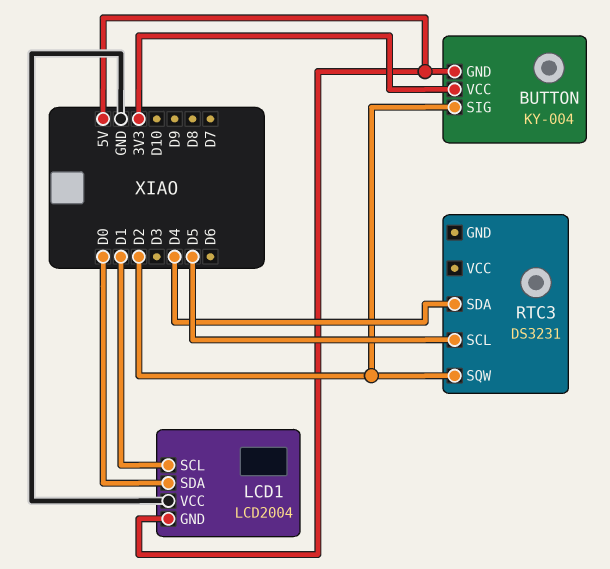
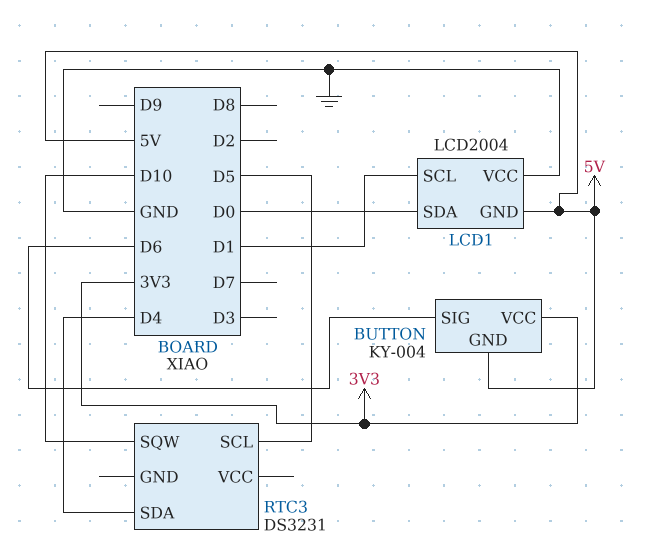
BUTTON pin SIG: D2 -> D6
RTC3 pin SQW: D2 -> D10

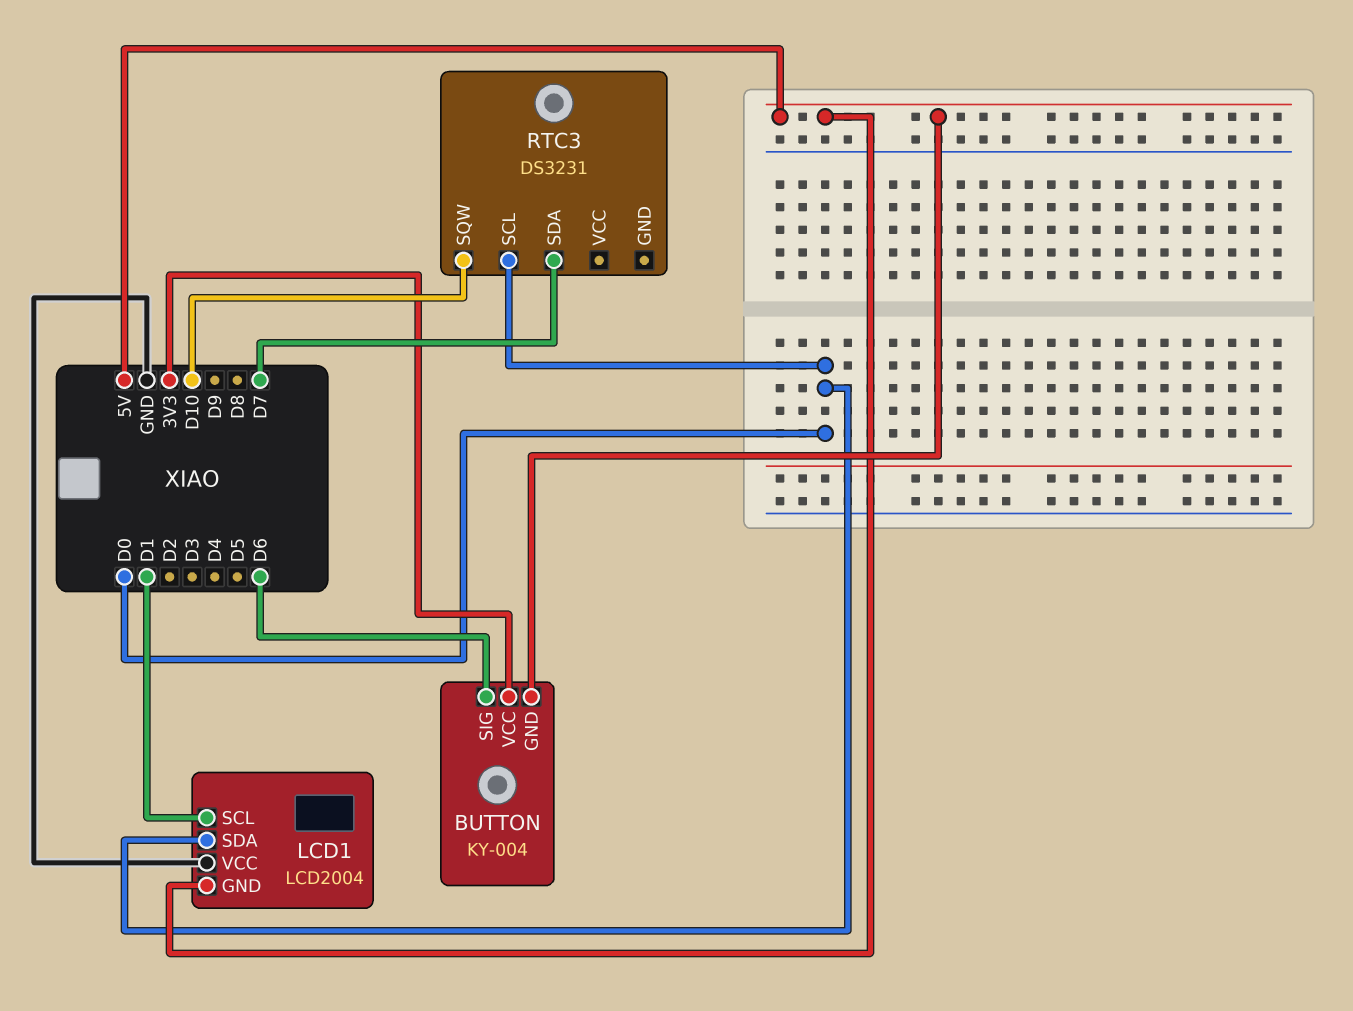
RTC3 pin SCL: D5 -> D0
RTC3 pin SDA: D4 -> D7

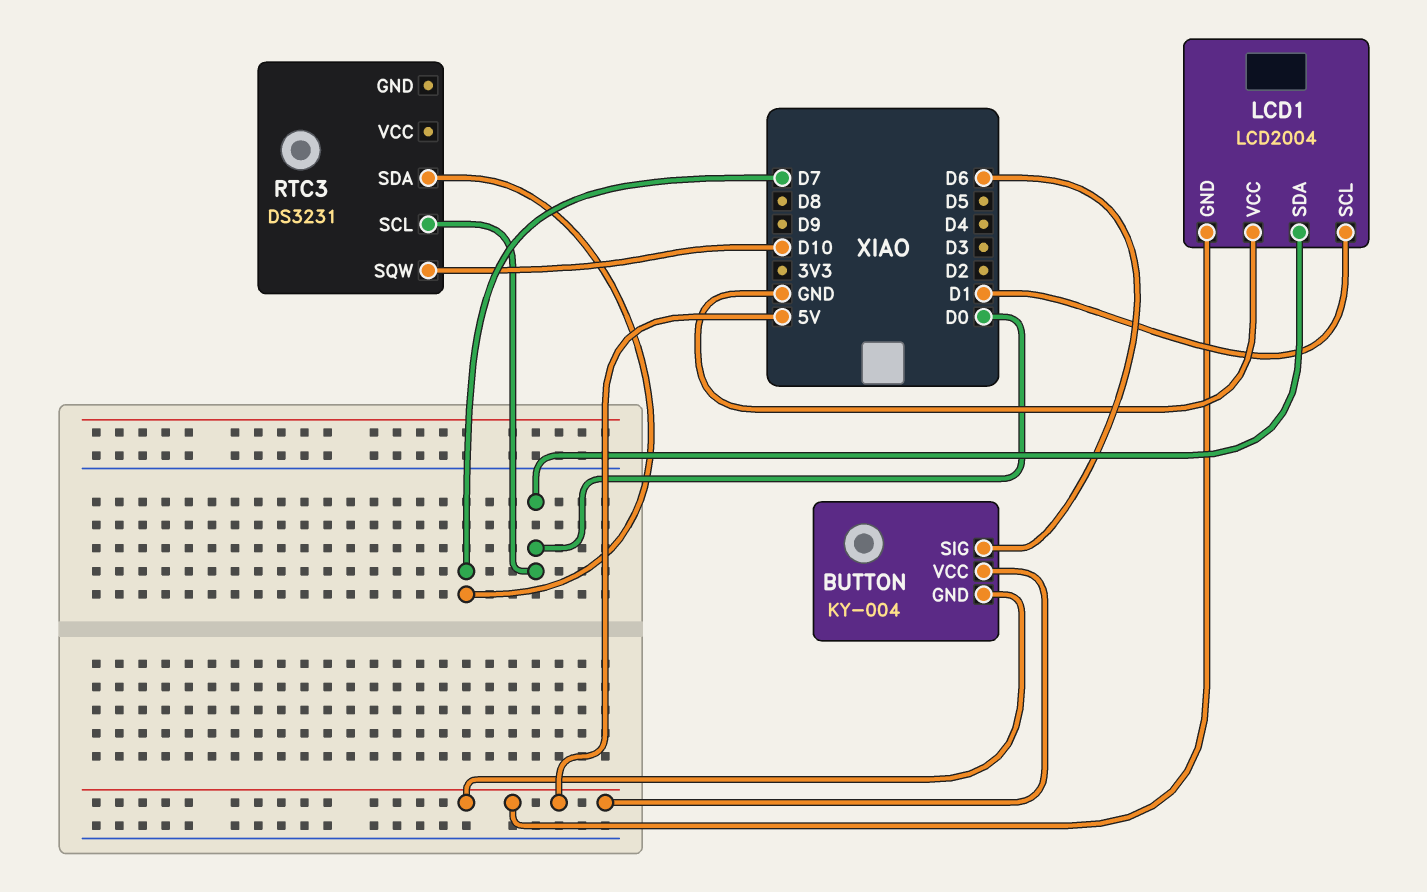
BUTTON pin VCC: 3V3 -> 5V

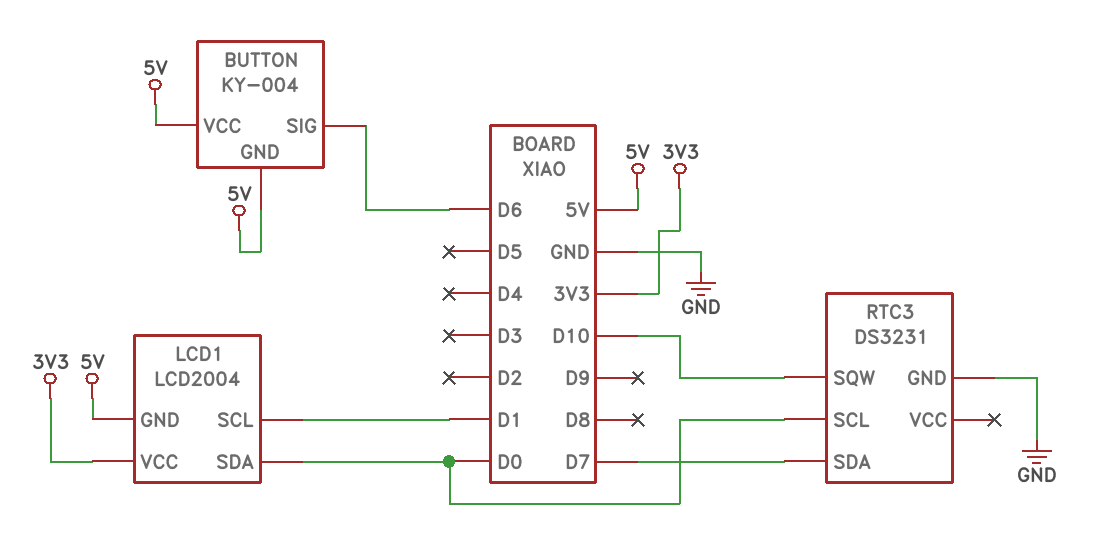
LCD1 pin VCC: GND -> 3V3
RTC3 pin GND: none -> GND

